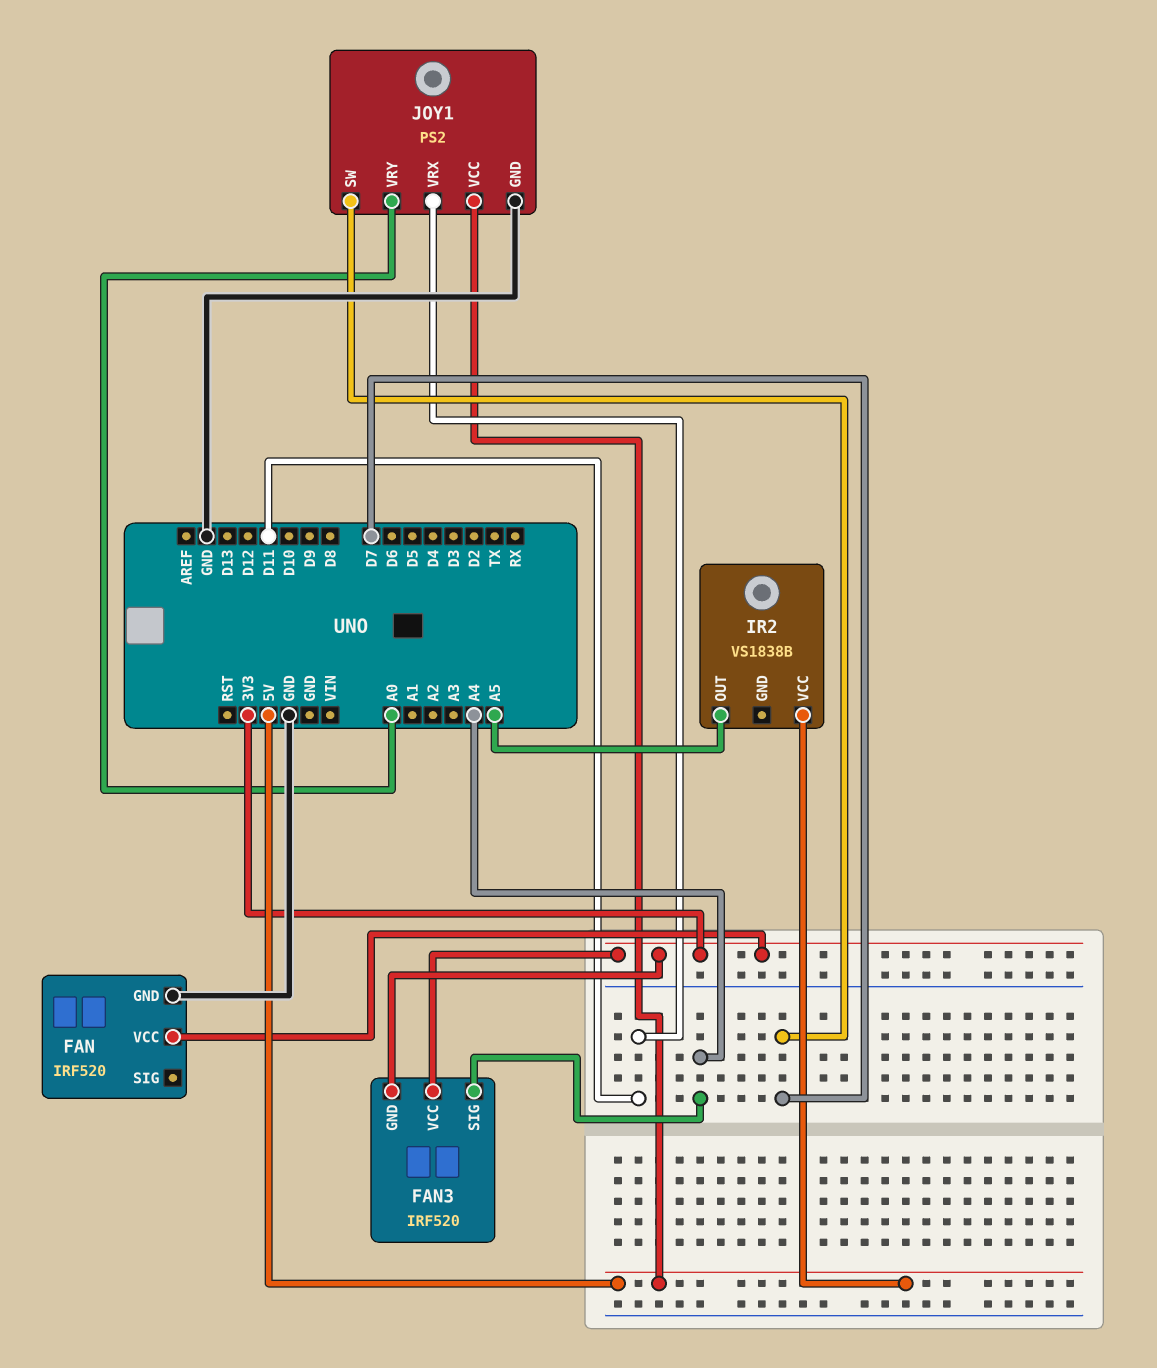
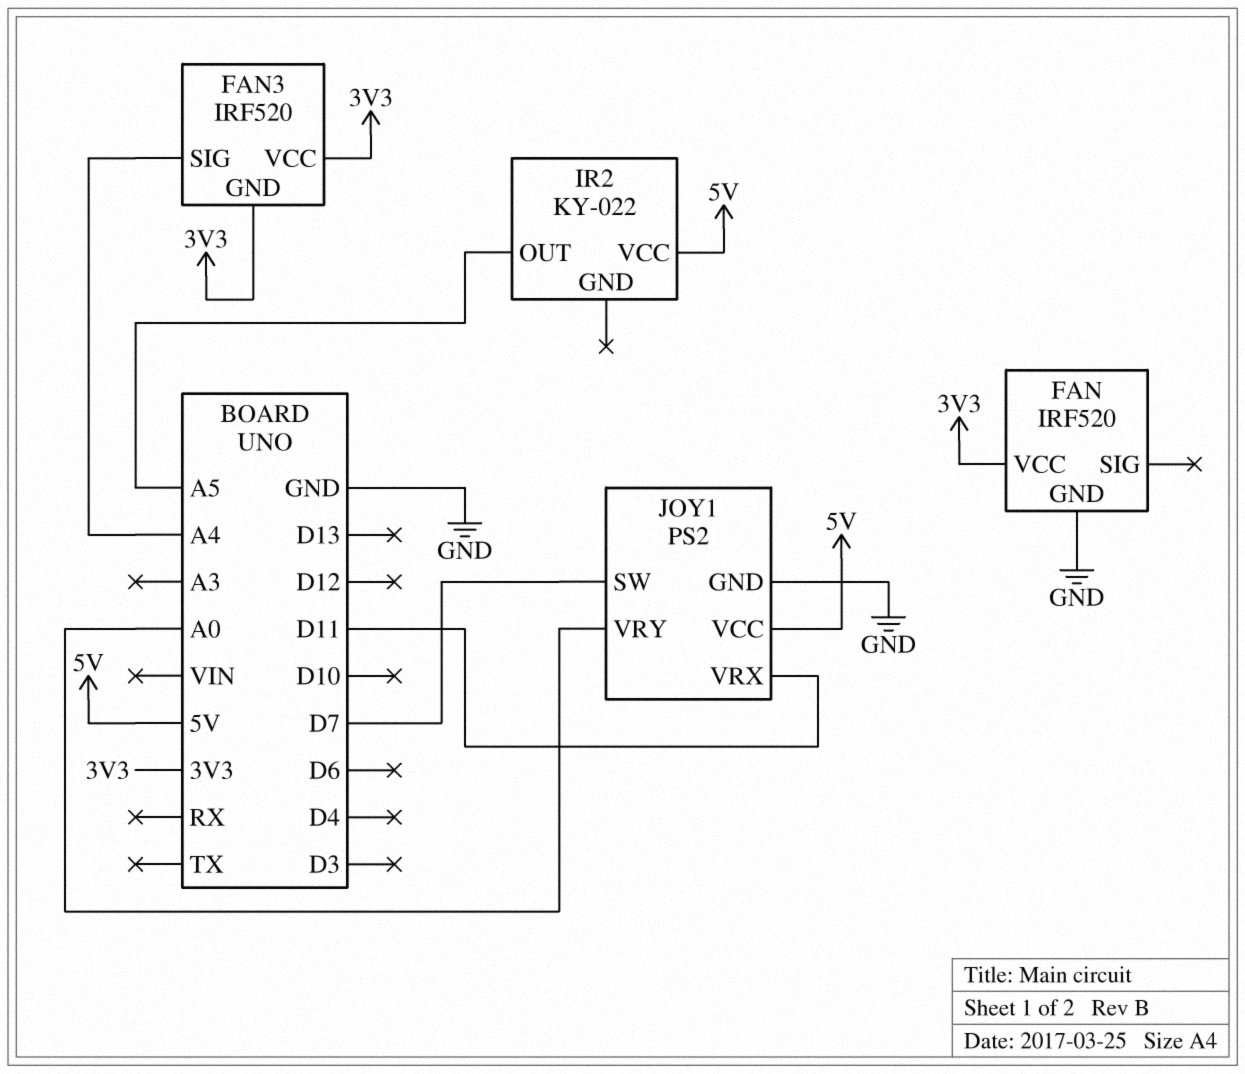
IR2: VS1838B -> KY-022

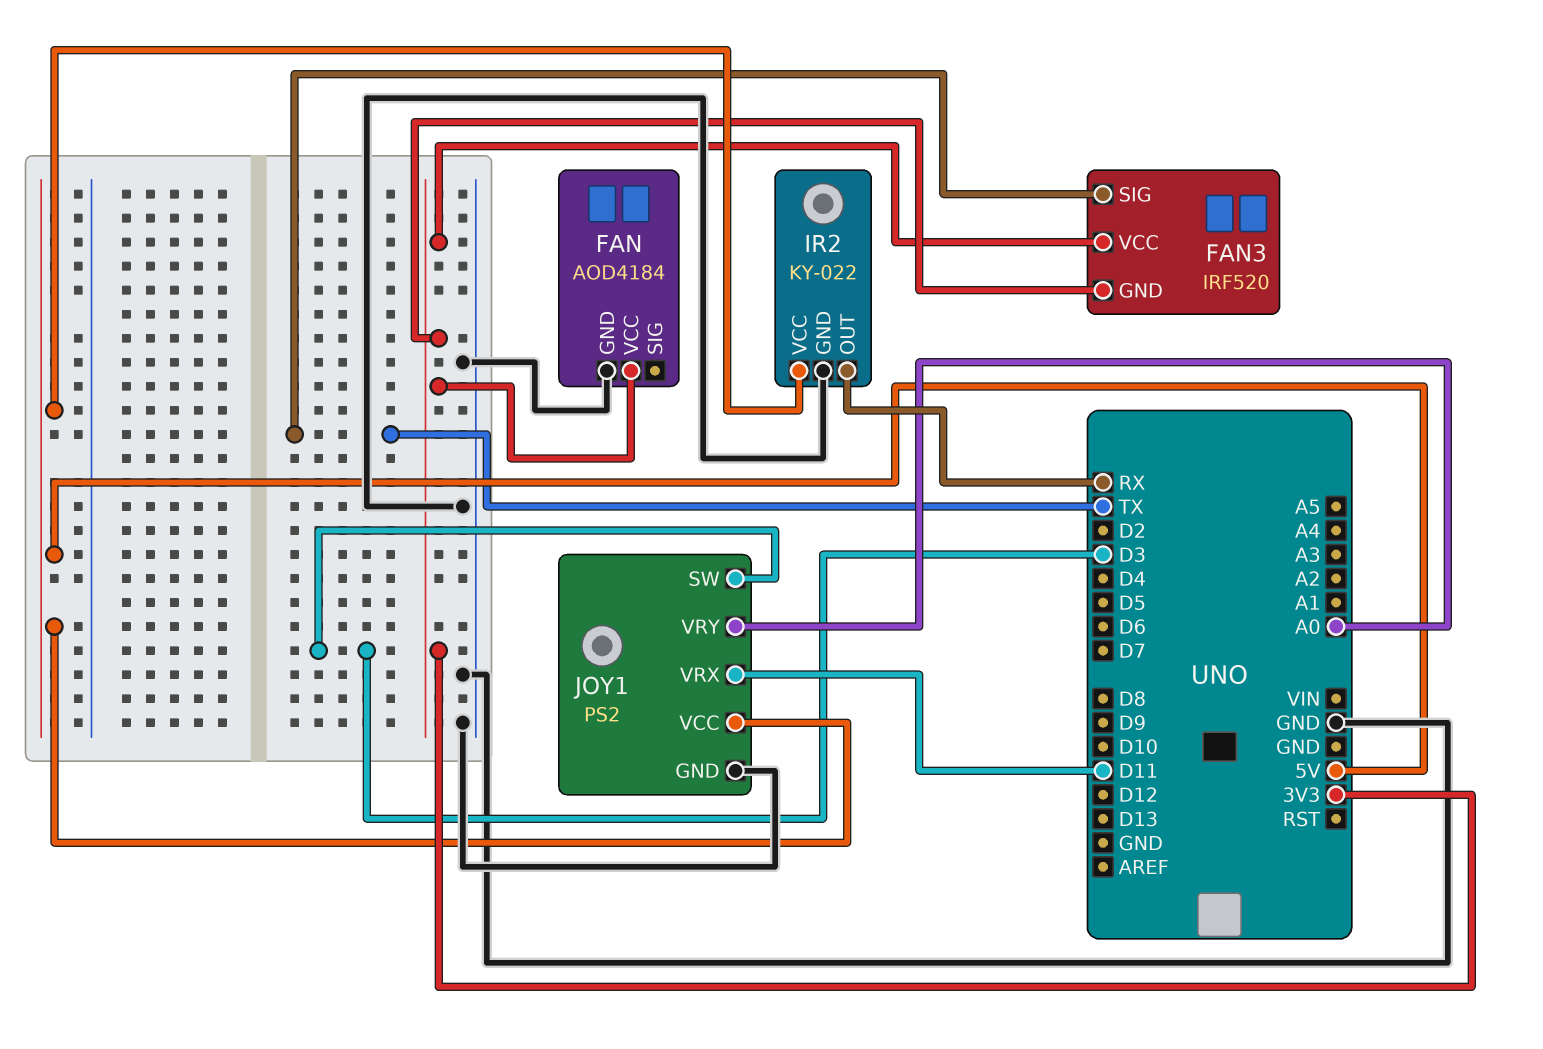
FAN: IRF520 -> AOD4184
FAN3 pin SIG: A4 -> TX
IR2 pin GND: none -> GND
IR2 pin OUT: A5 -> RX
JOY1 pin SW: D7 -> D3

